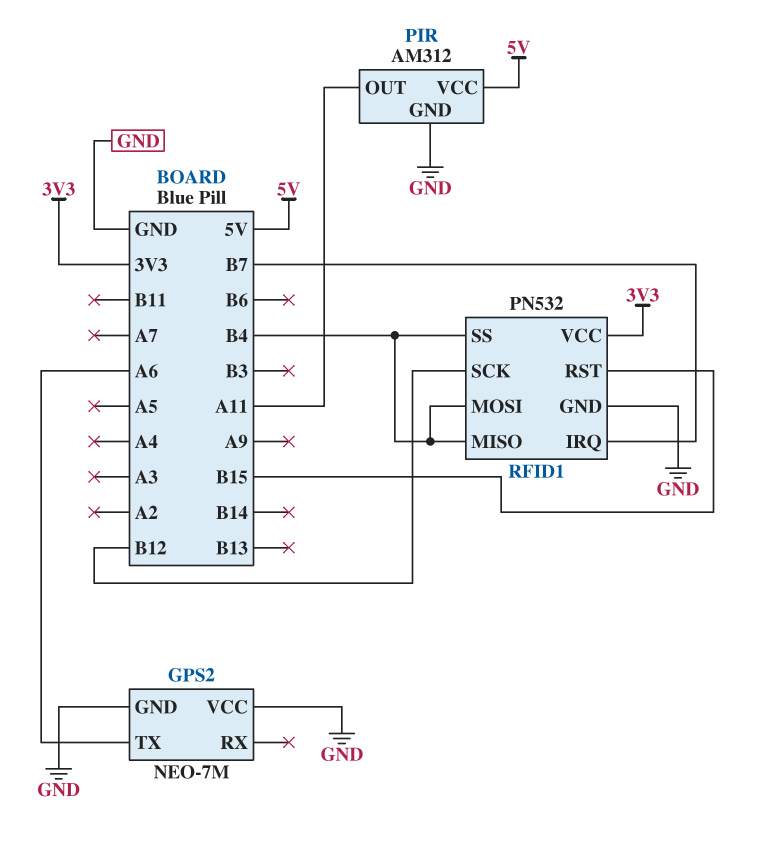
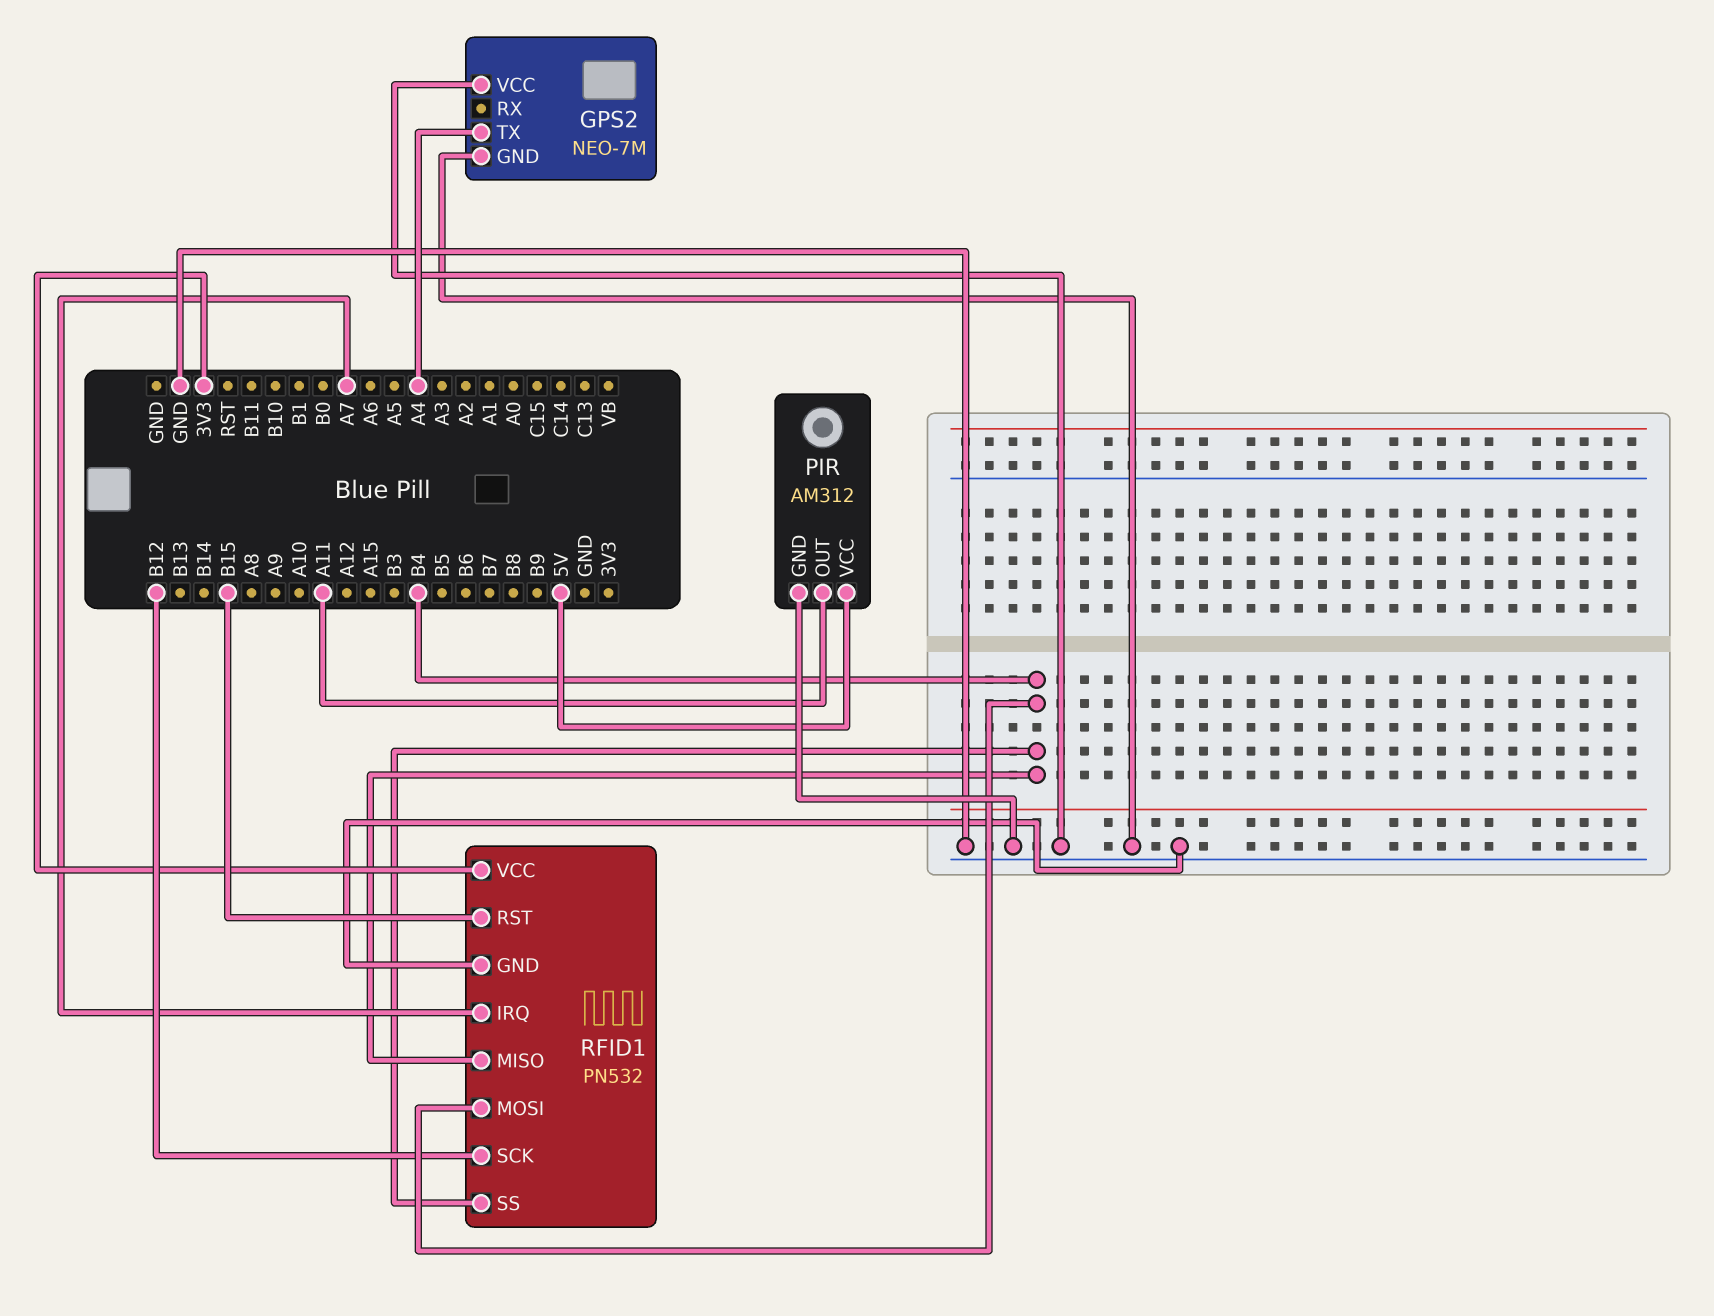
GPS2 pin TX: A6 -> A4
RFID1 pin IRQ: B7 -> A7

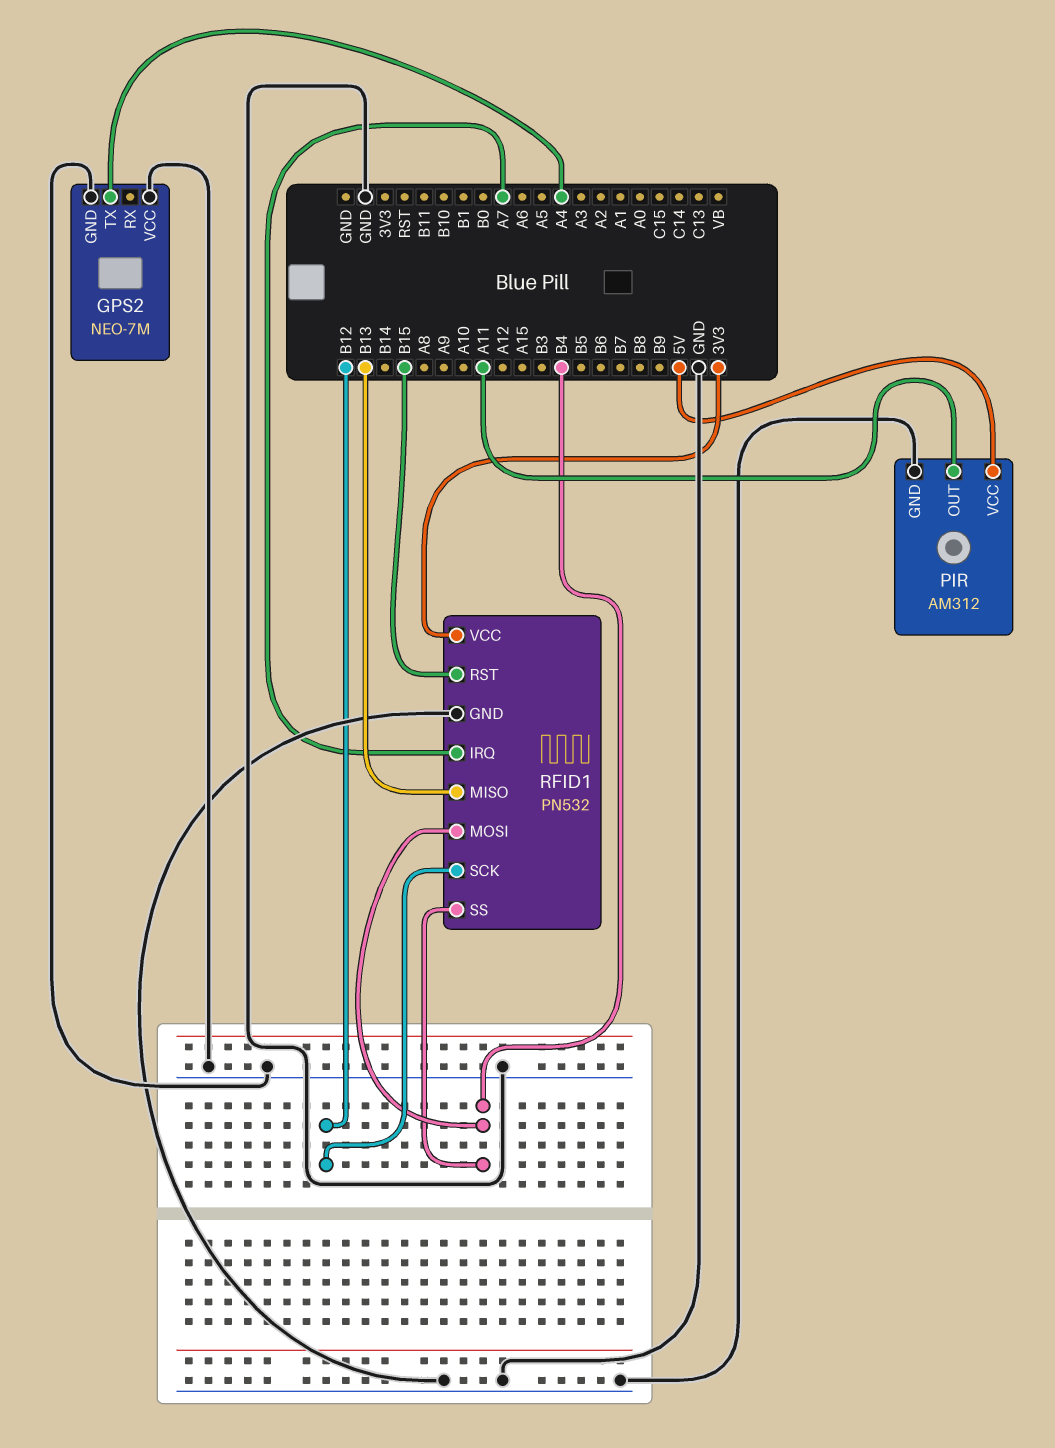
RFID1 pin MISO: B4 -> B13

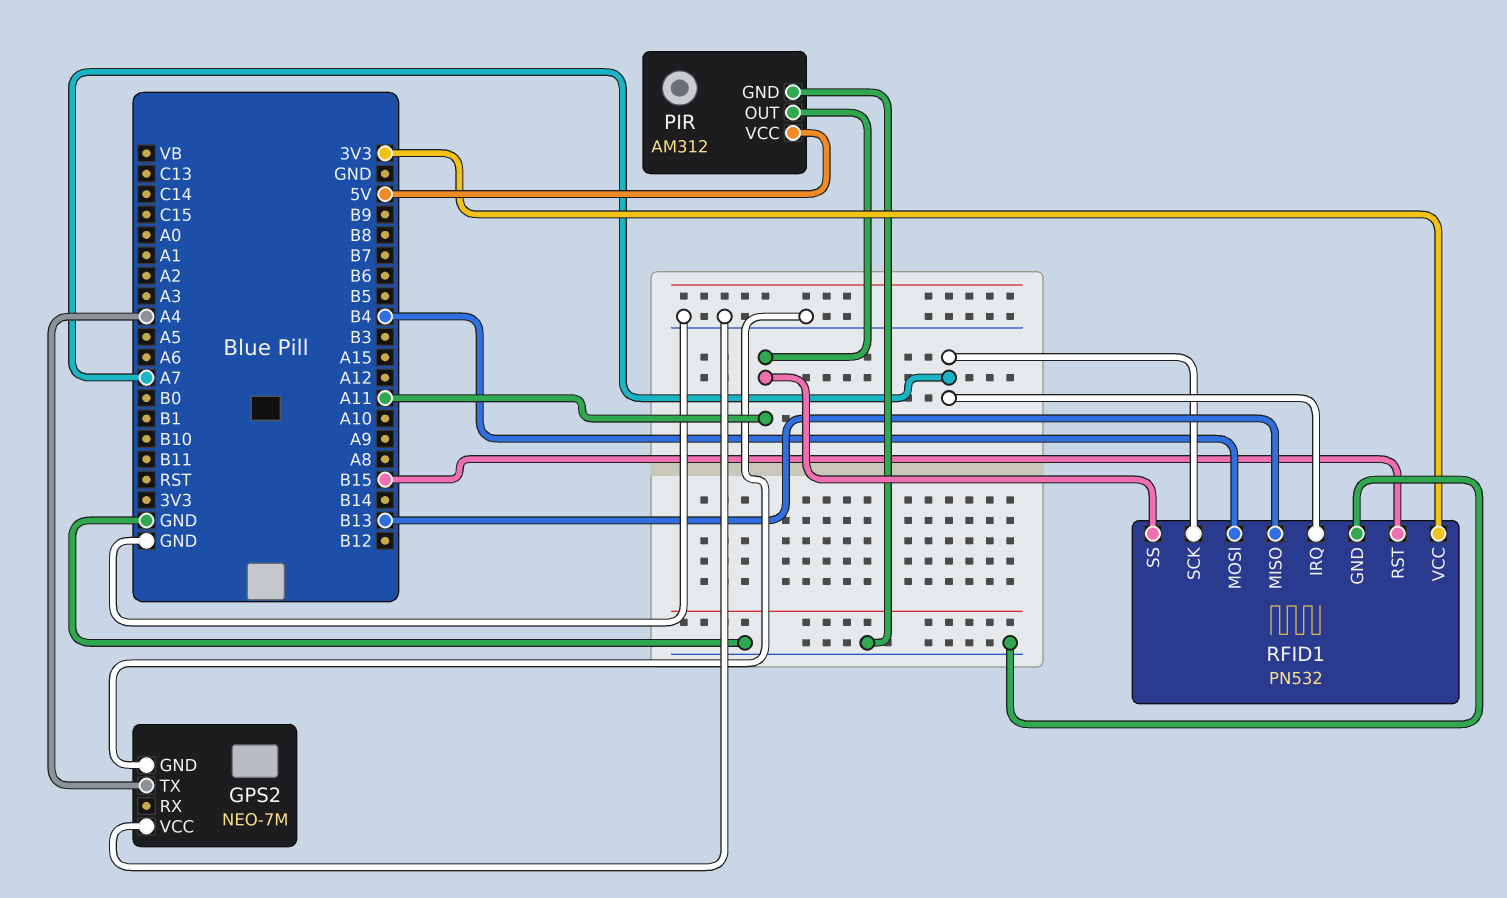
RFID1 pin SCK: B12 -> A7
RFID1 pin SS: B4 -> A11

